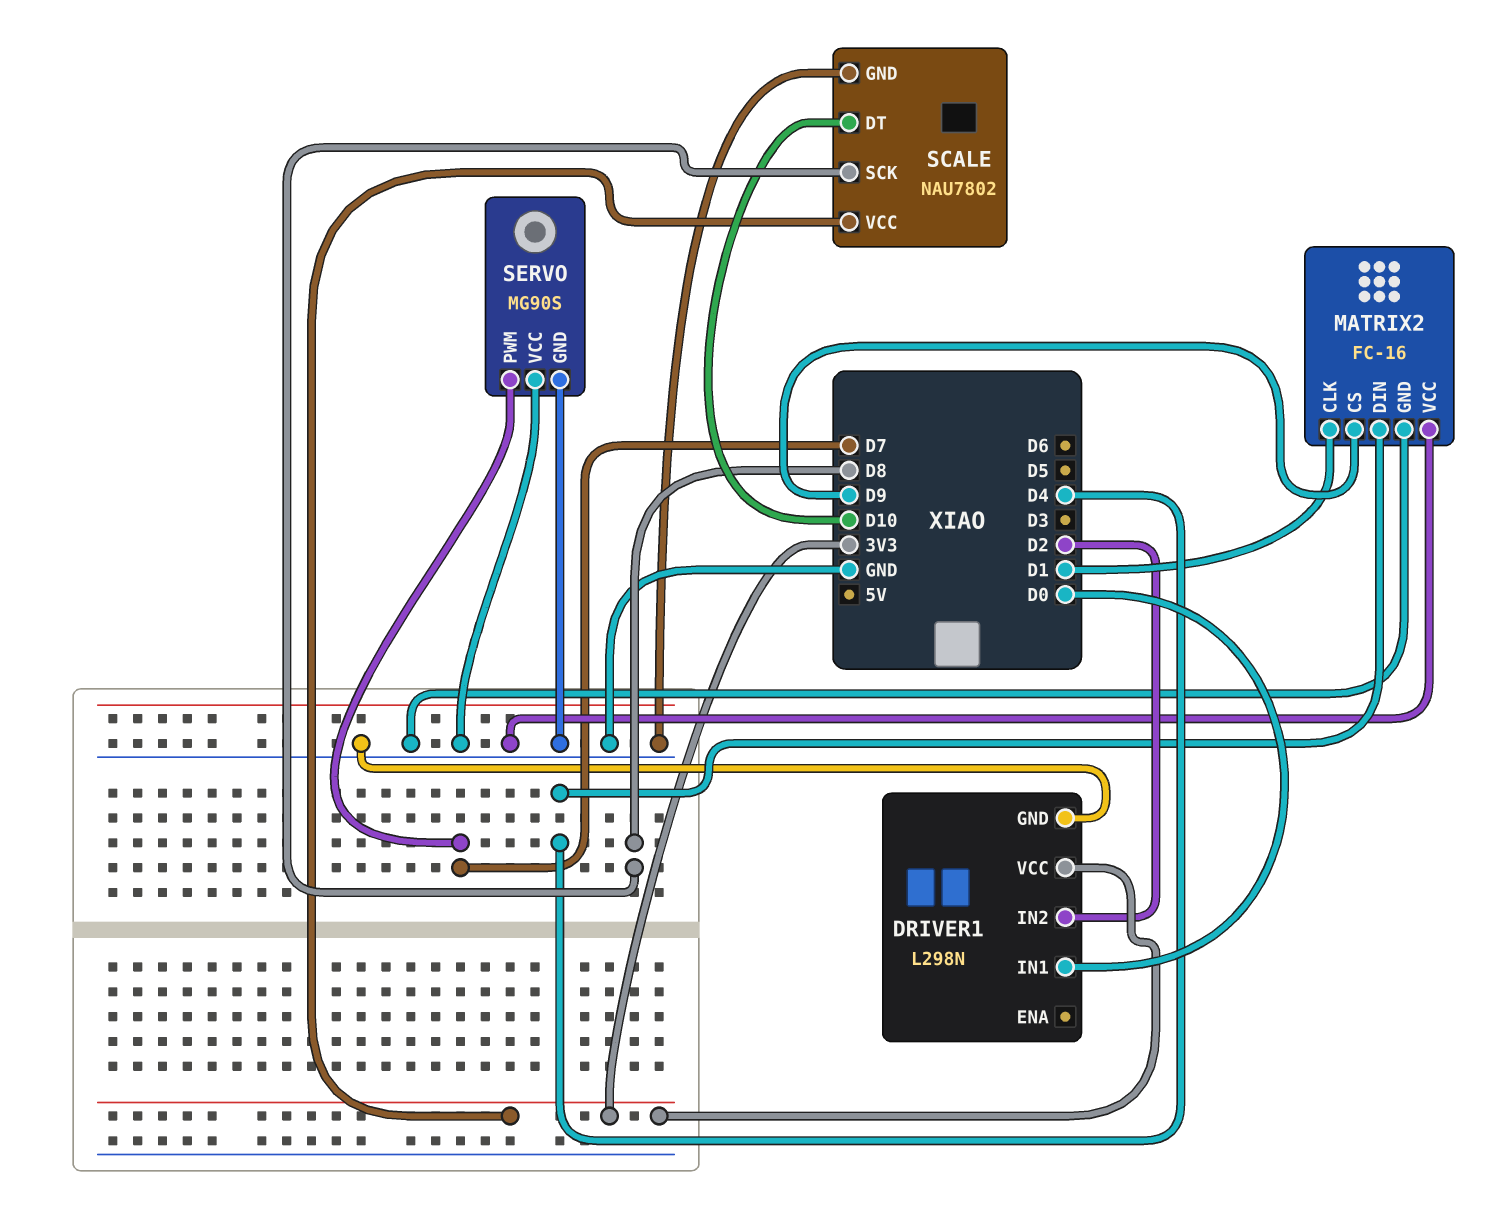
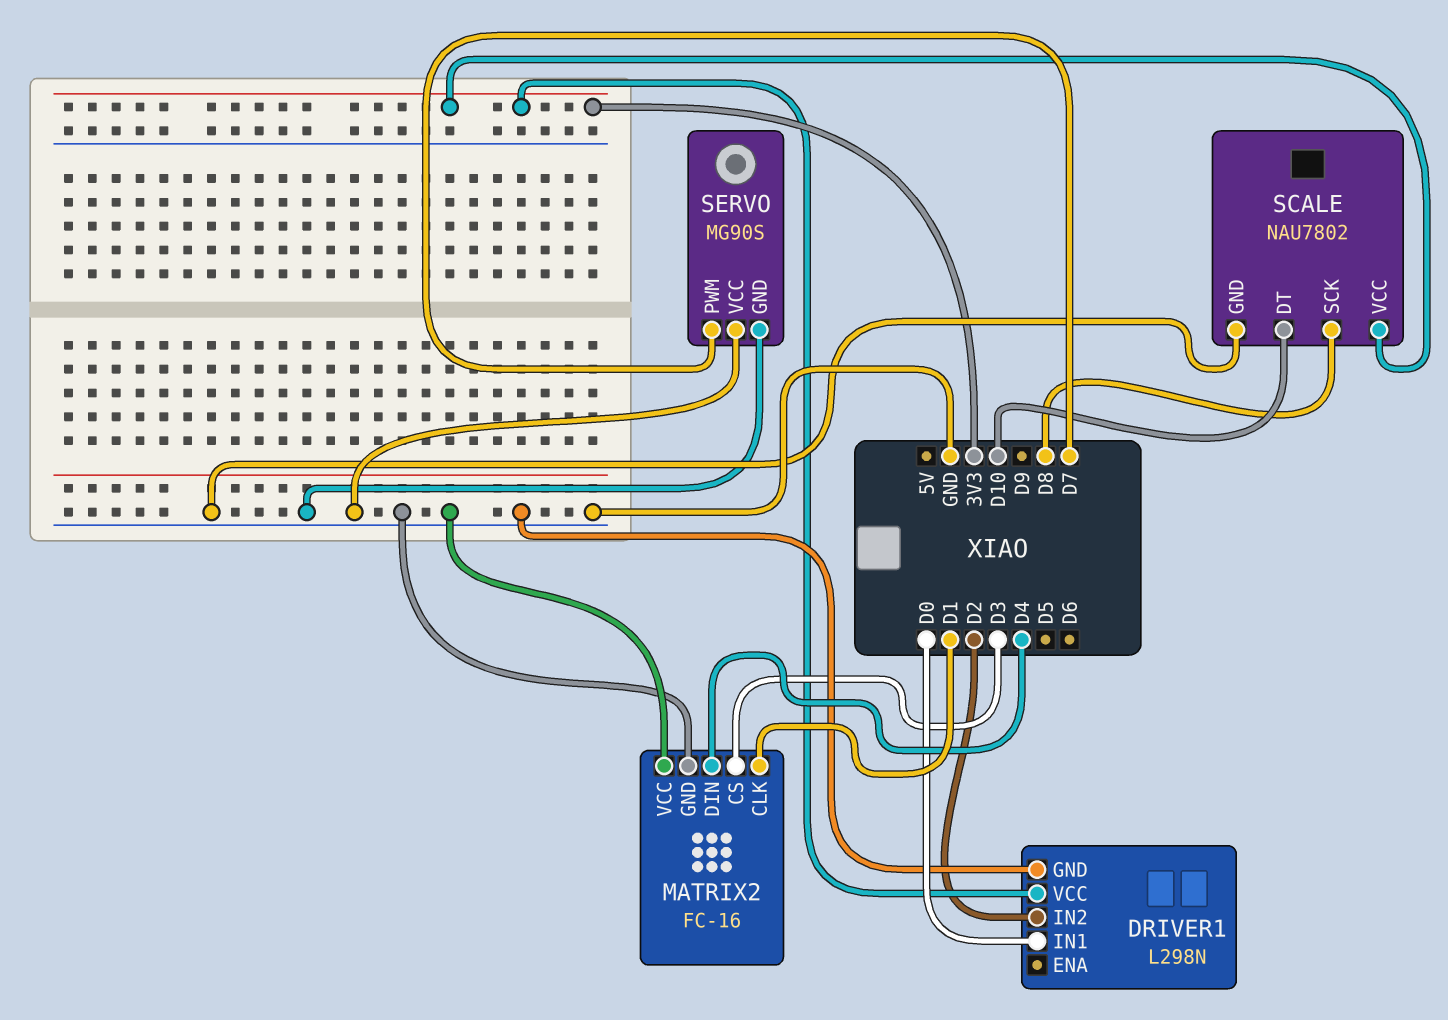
MATRIX2 pin CS: D9 -> D3

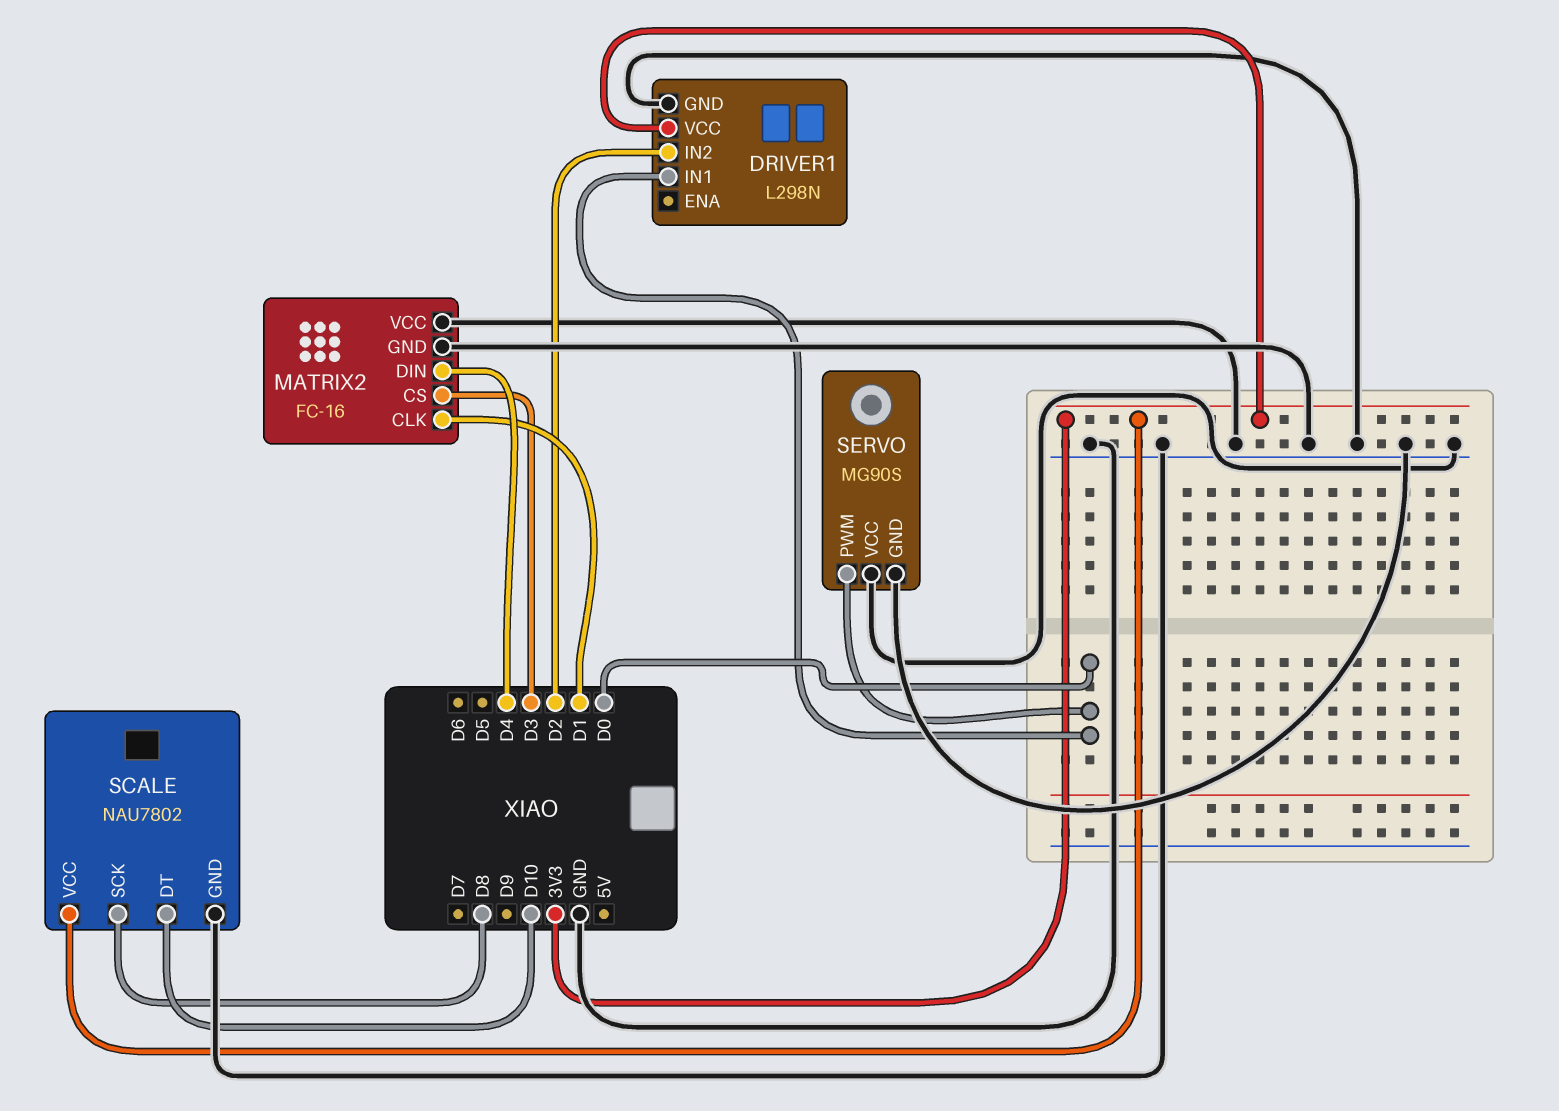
SERVO pin PWM: D7 -> D0

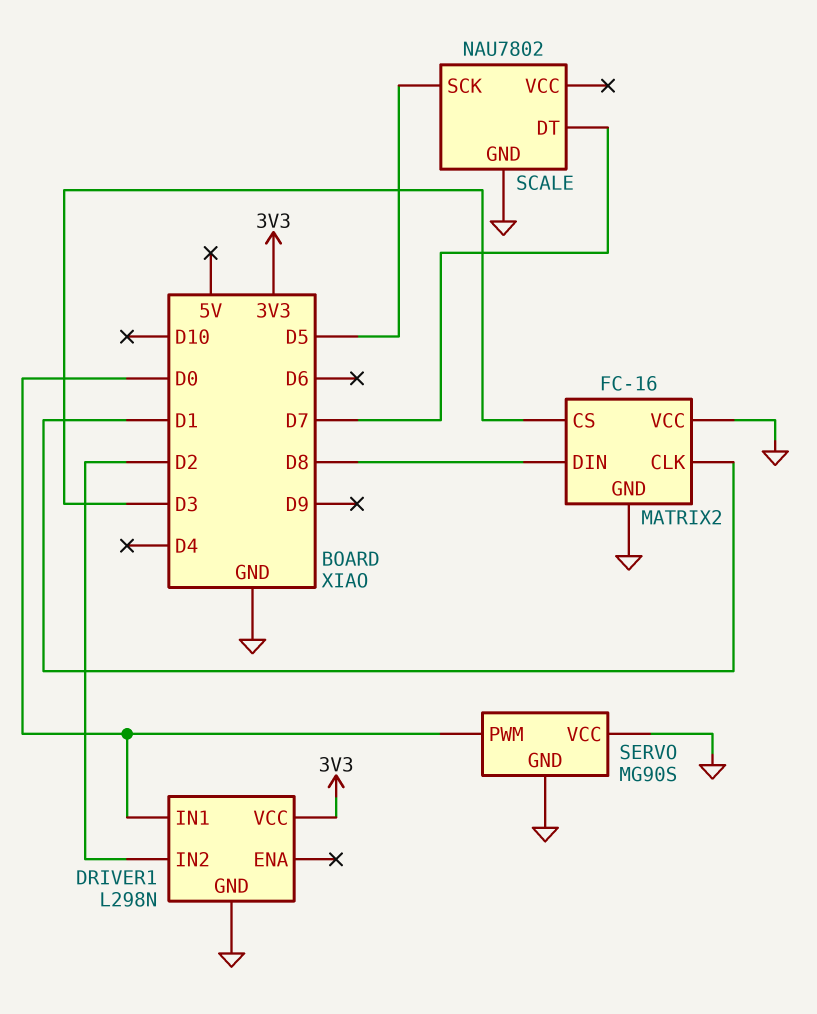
MATRIX2 pin DIN: D4 -> D8
SCALE pin DT: D10 -> D7
SCALE pin SCK: D8 -> D5
SCALE pin VCC: 3V3 -> none

